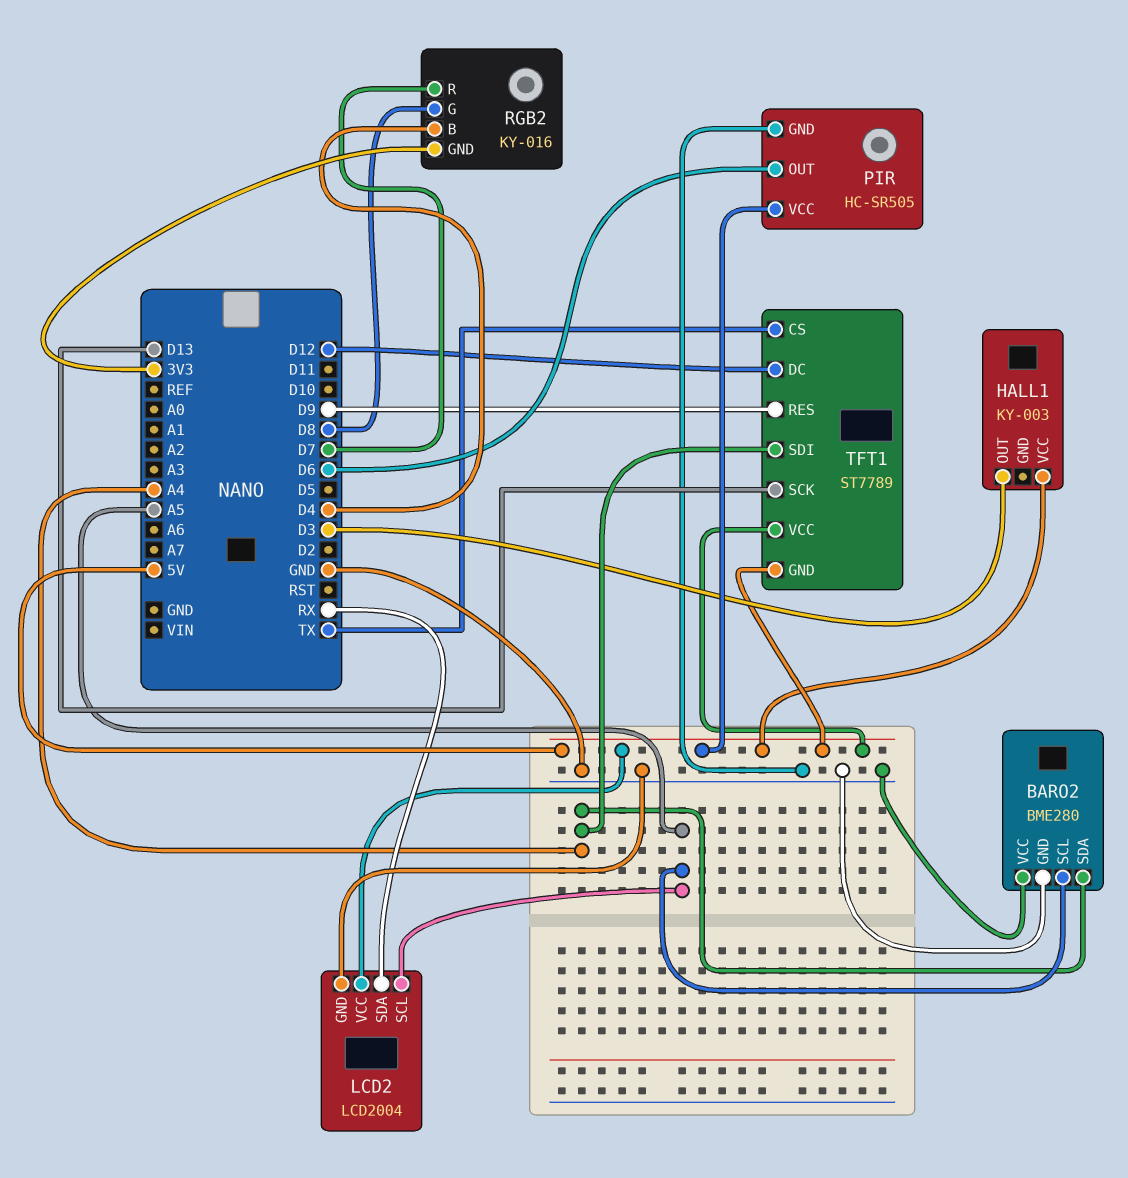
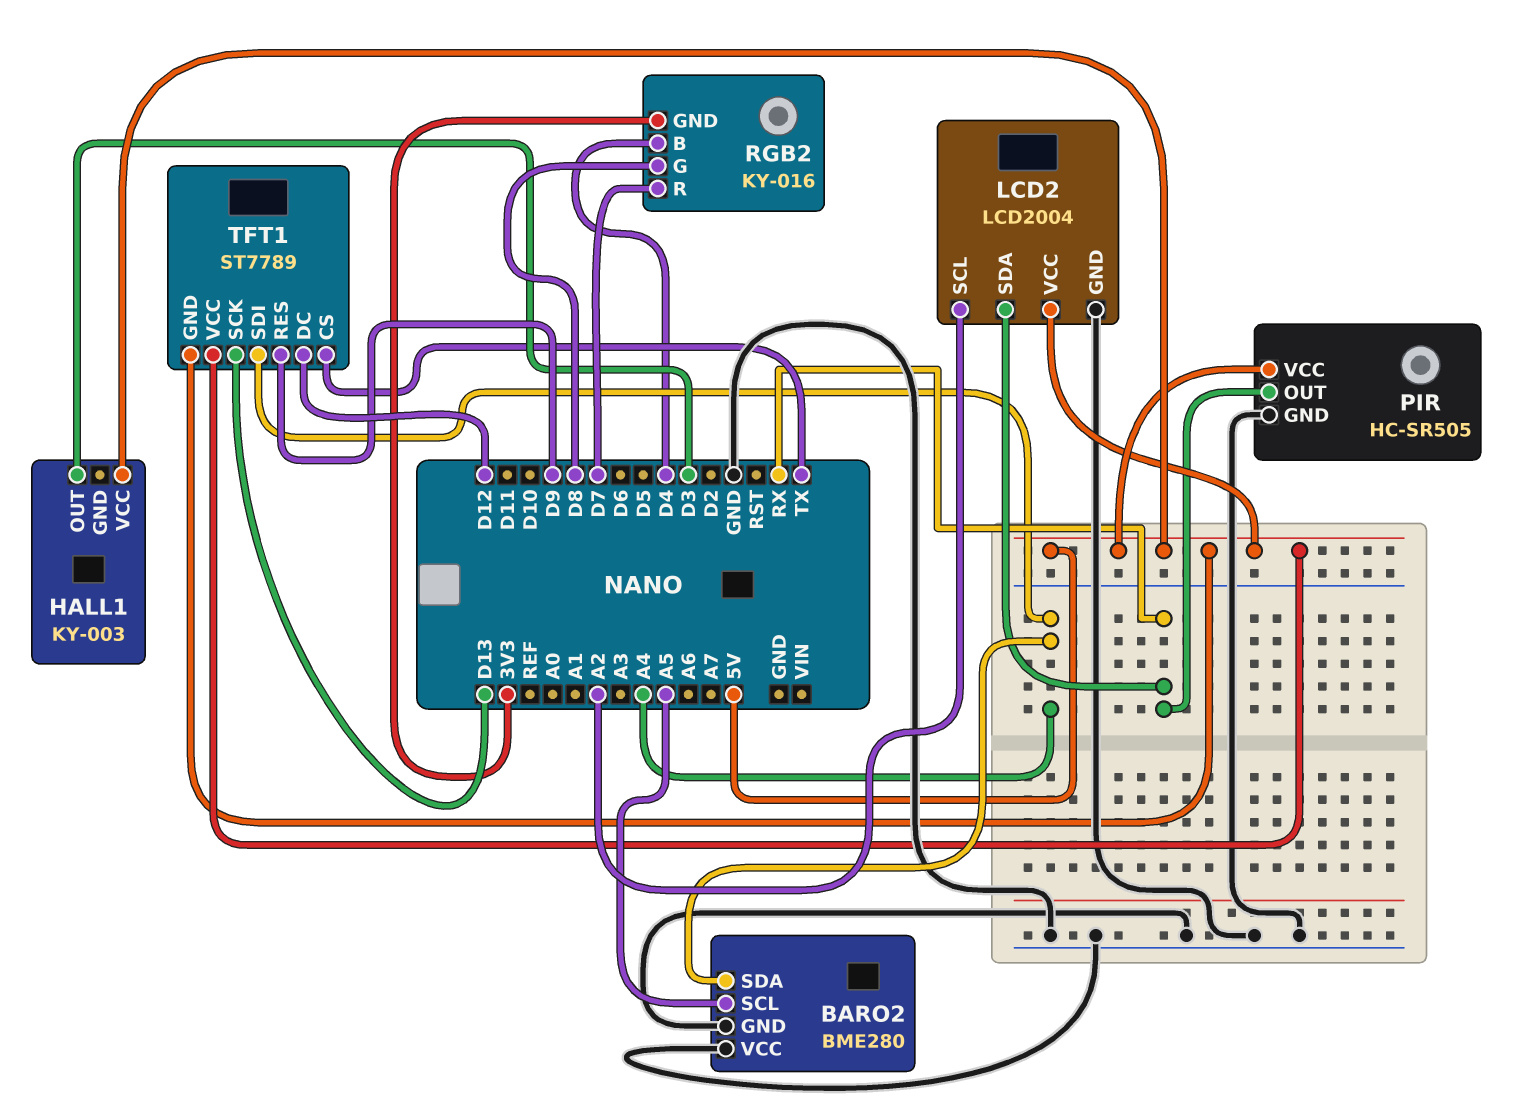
LCD2 pin SCL: A5 -> A2
PIR pin OUT: D6 -> RX

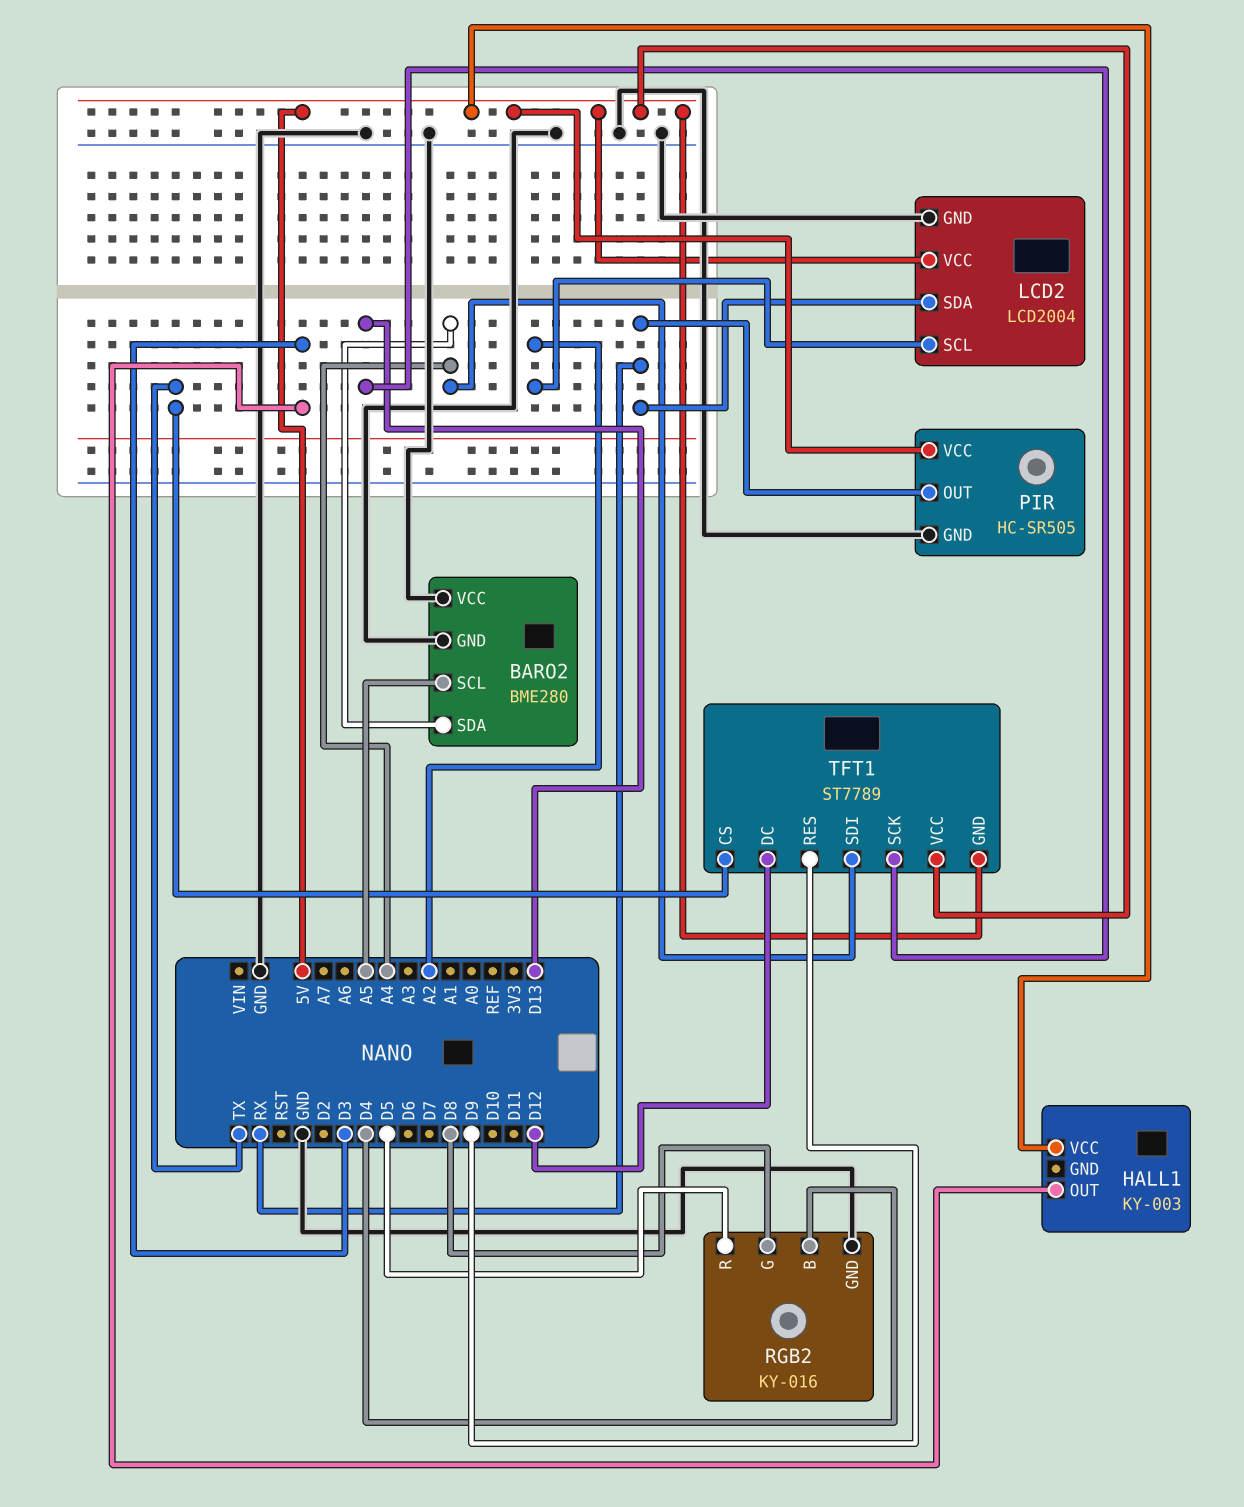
RGB2 pin GND: 3V3 -> GND
RGB2 pin R: D7 -> D5

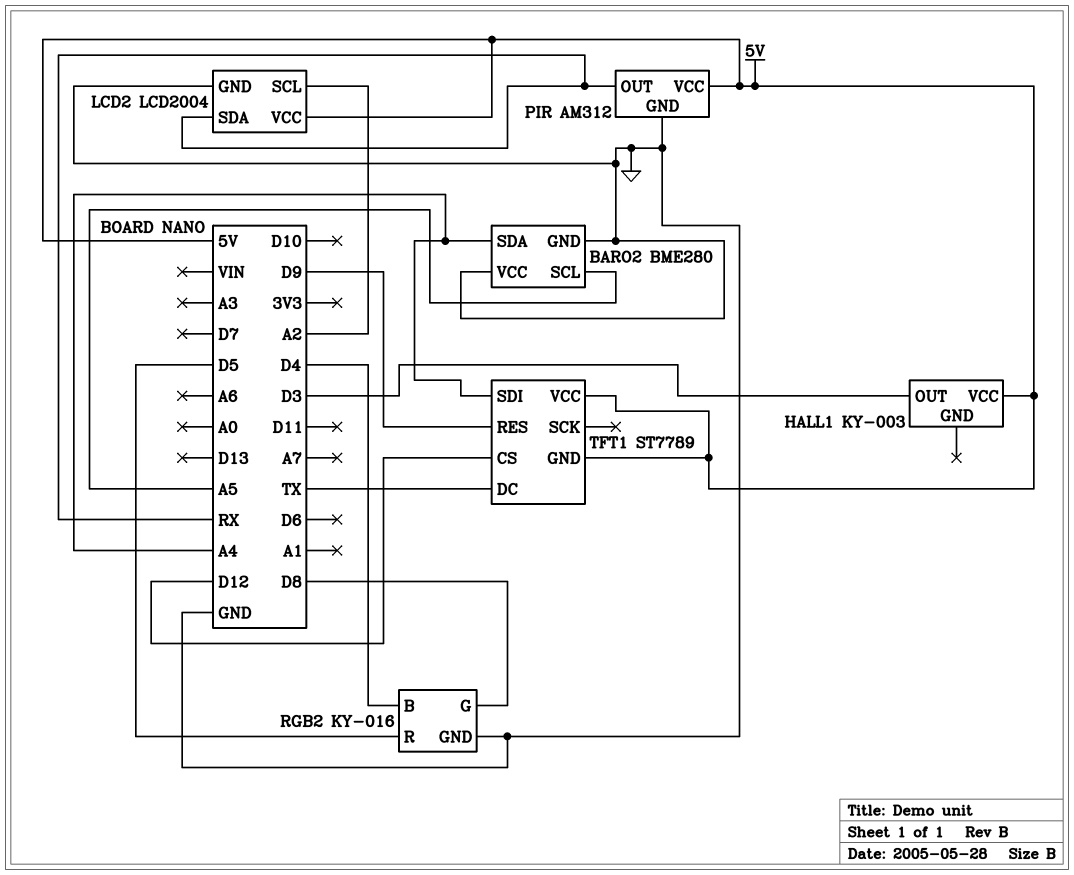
PIR: HC-SR505 -> AM312
TFT1 pin CS: TX -> D12
TFT1 pin DC: D12 -> TX
TFT1 pin SCK: D13 -> none

